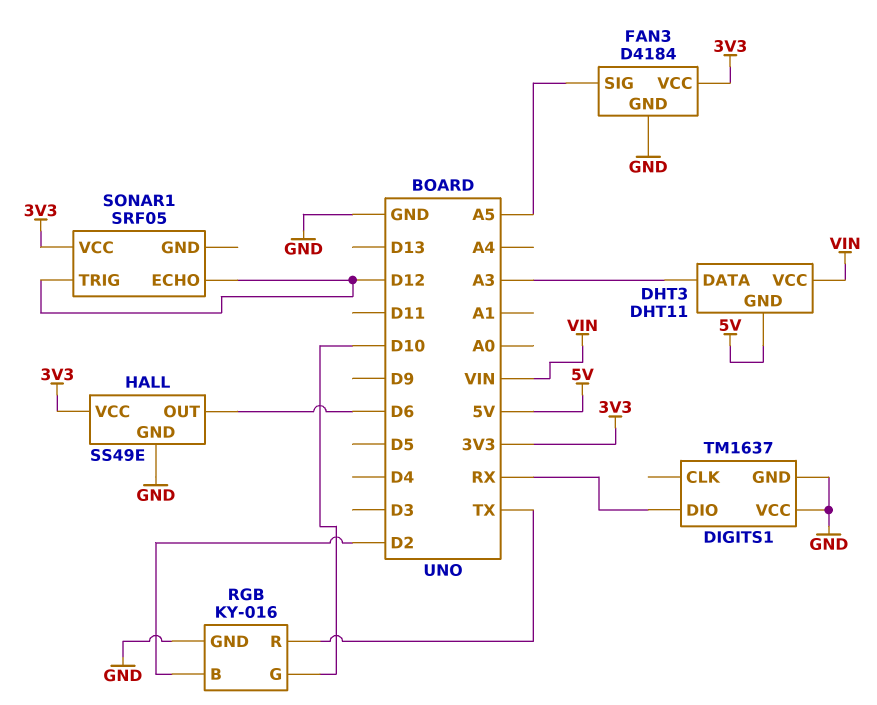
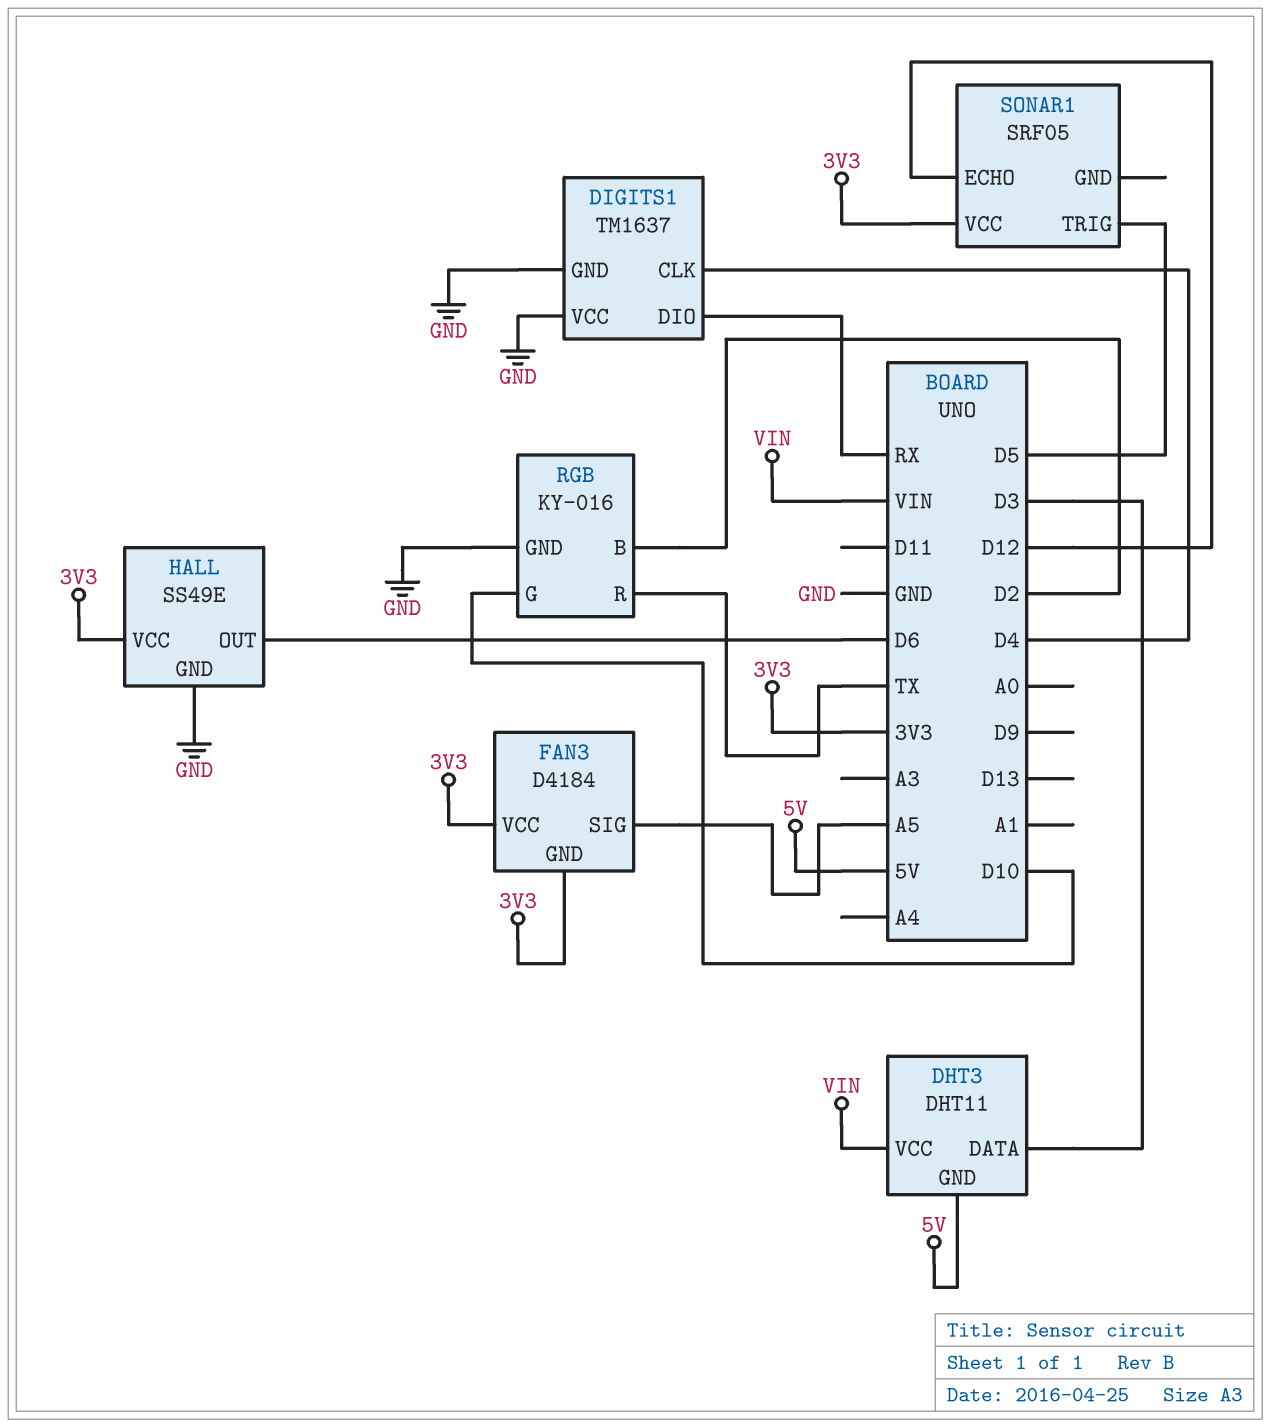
DHT3 pin DATA: A3 -> D3
DIGITS1 pin CLK: none -> D4
FAN3 pin GND: GND -> 3V3
SONAR1 pin TRIG: D12 -> D5

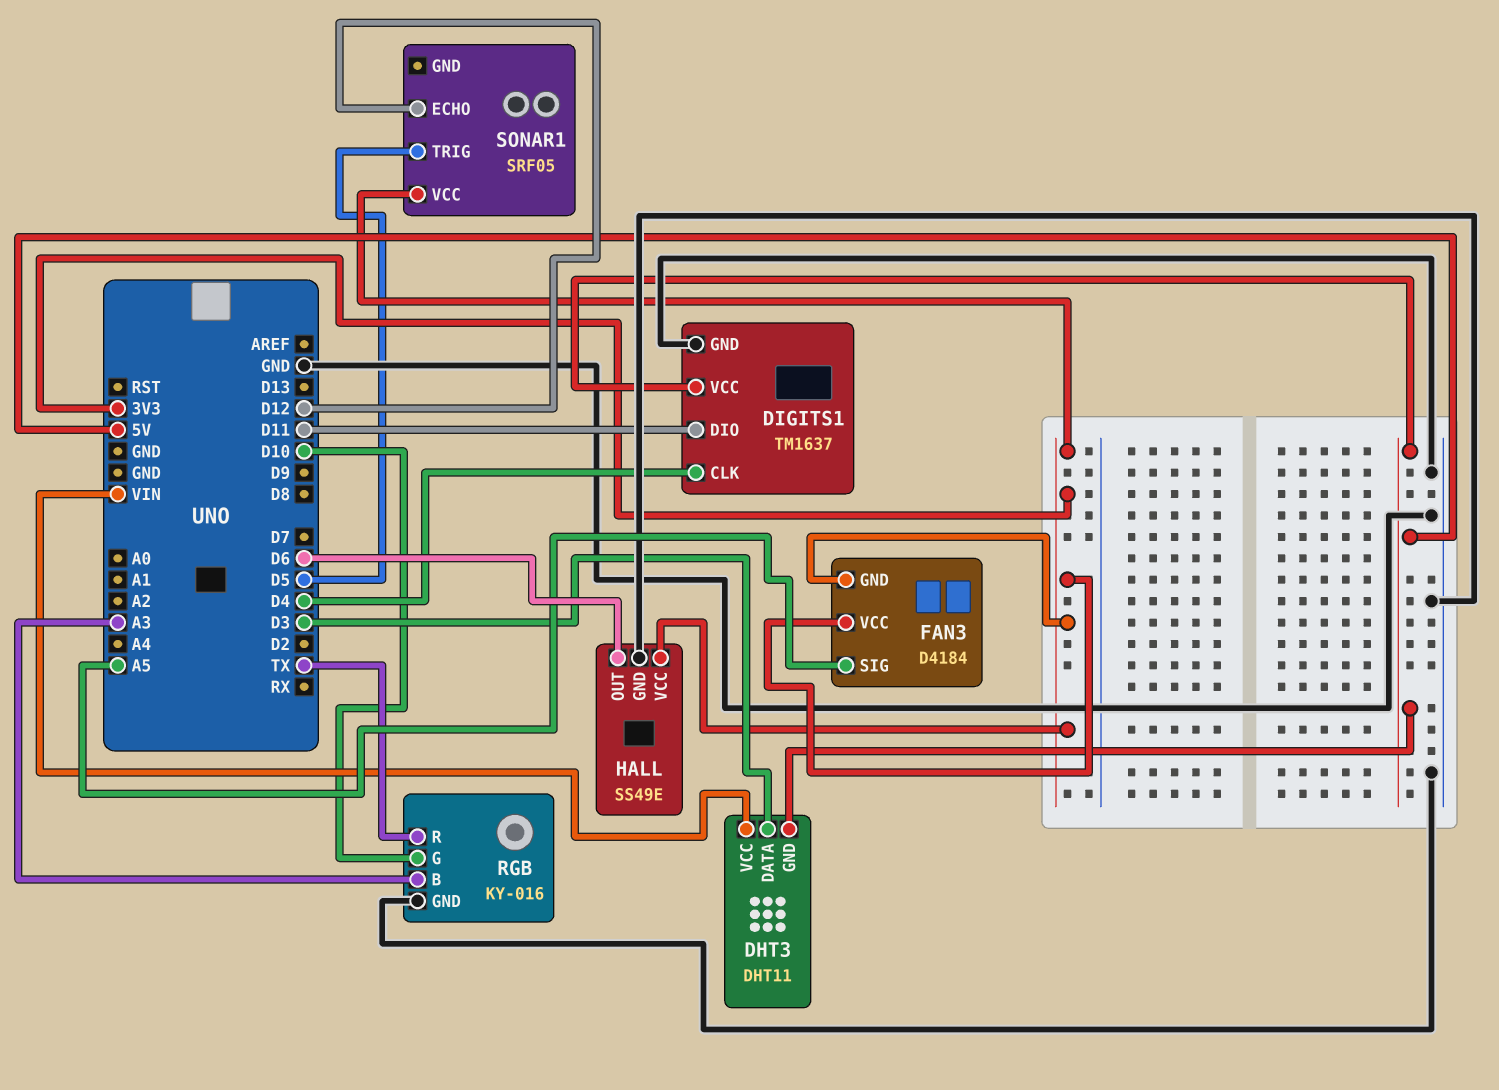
DIGITS1 pin DIO: RX -> D11
DIGITS1 pin VCC: GND -> 5V
RGB pin B: D2 -> A3

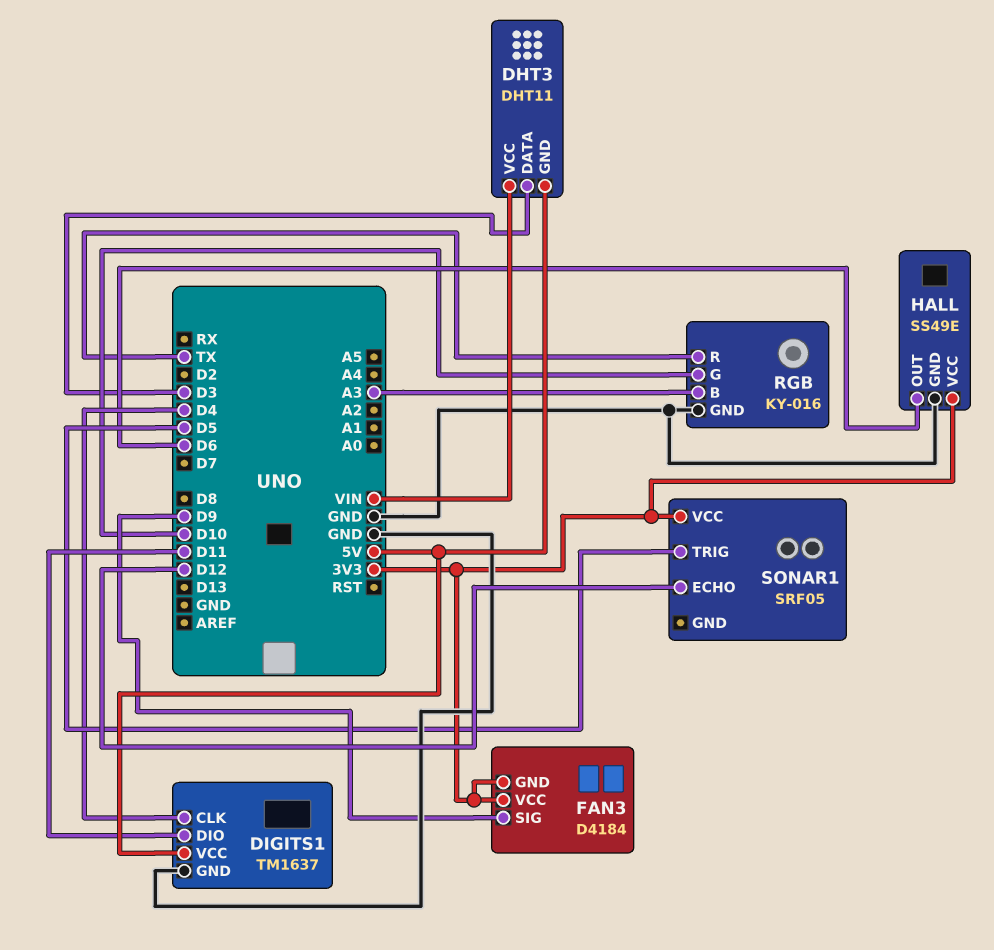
FAN3 pin SIG: A5 -> D9

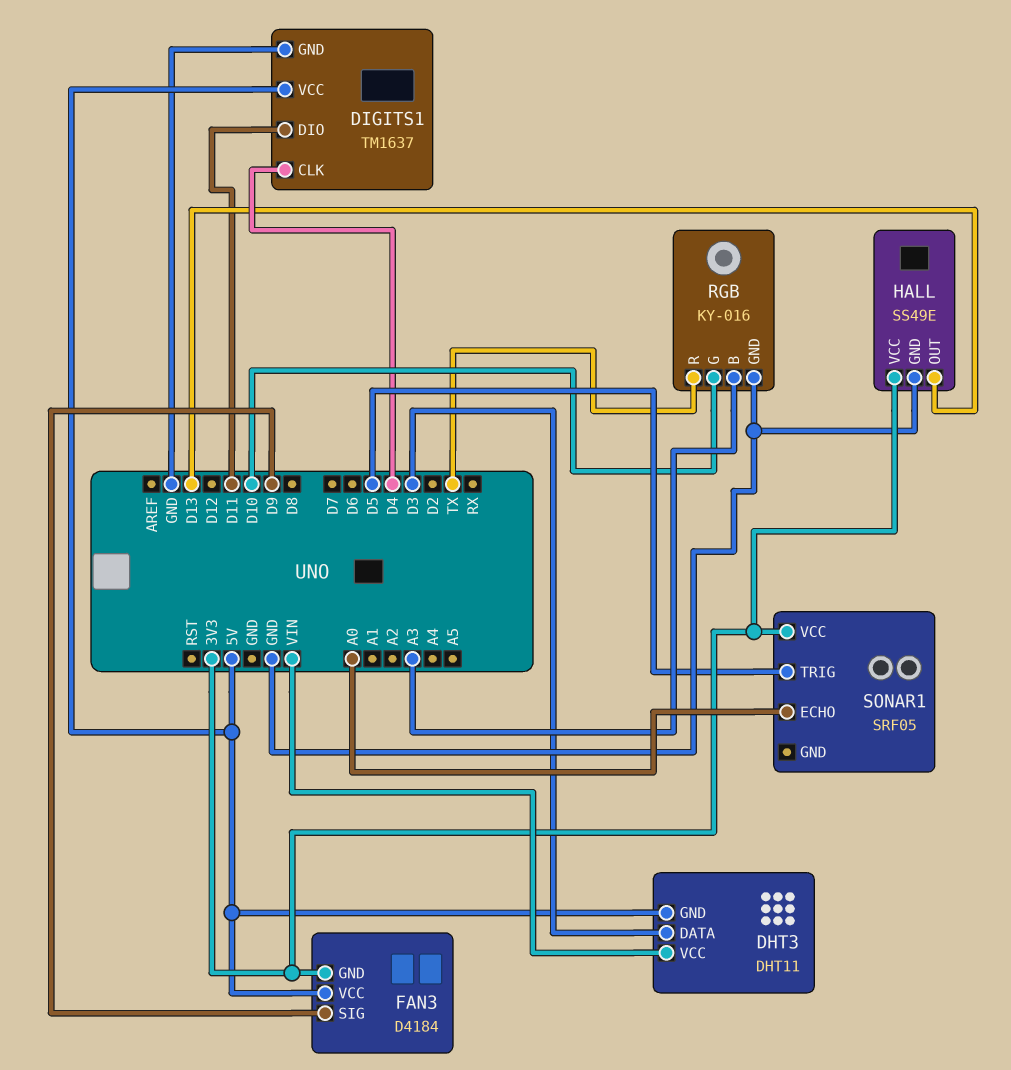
FAN3 pin VCC: 3V3 -> 5V
HALL pin OUT: D6 -> D13
SONAR1 pin ECHO: D12 -> A0

